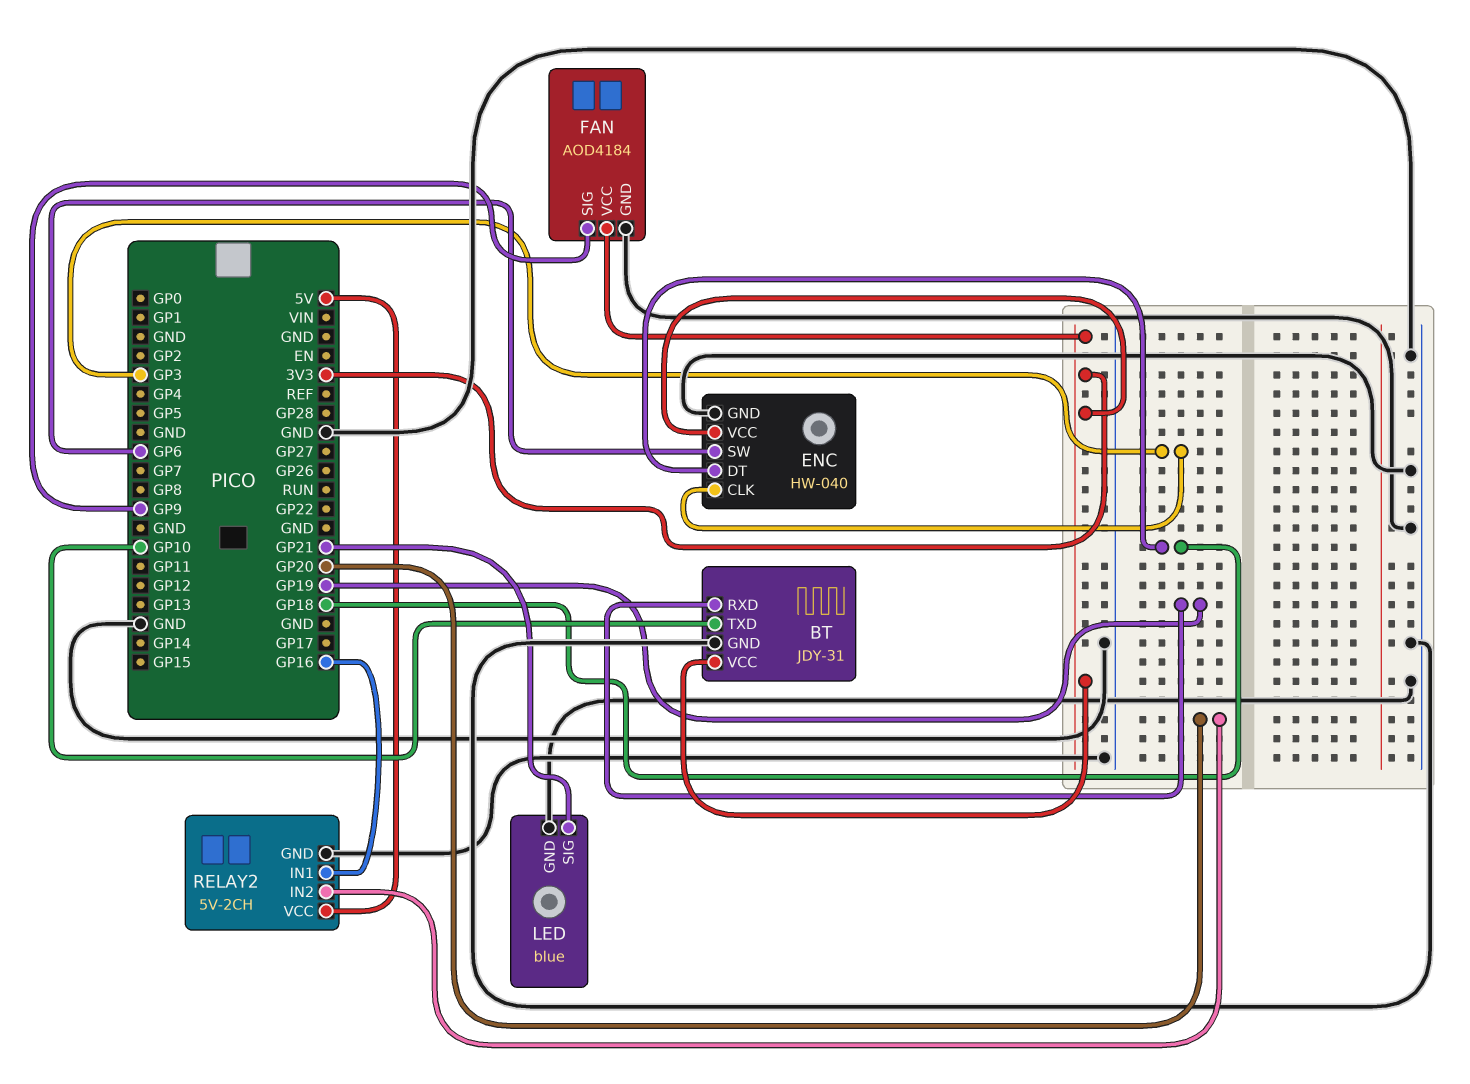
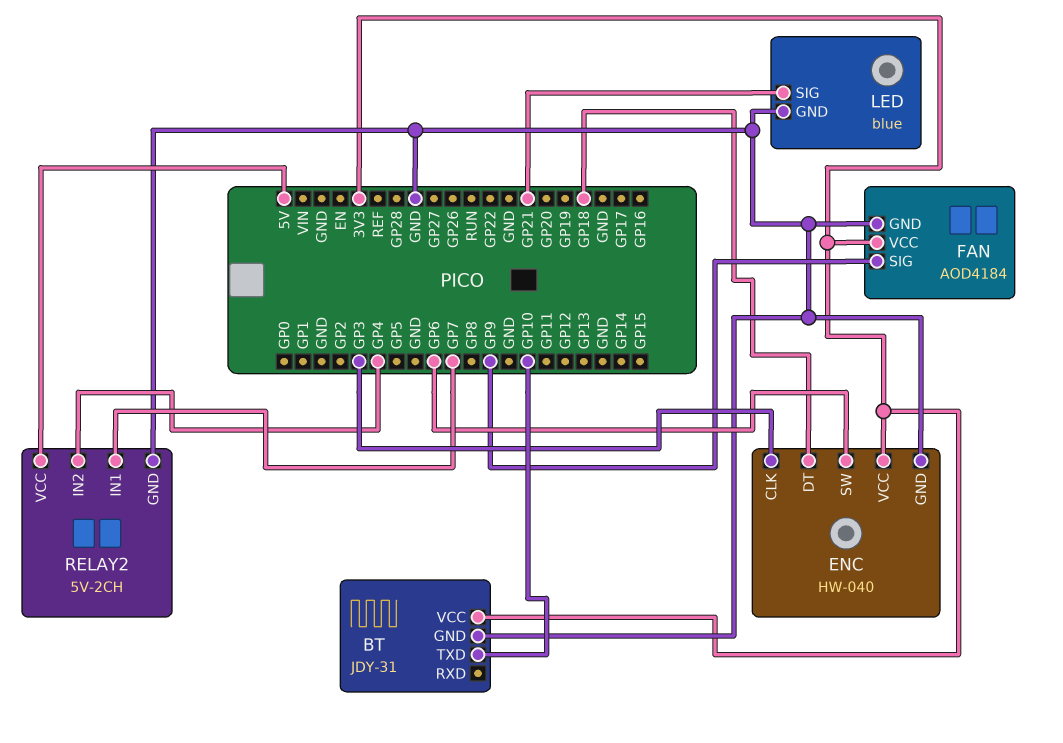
BT pin RXD: GP19 -> none
RELAY2 pin IN1: GP16 -> GP7
RELAY2 pin IN2: GP20 -> GP4

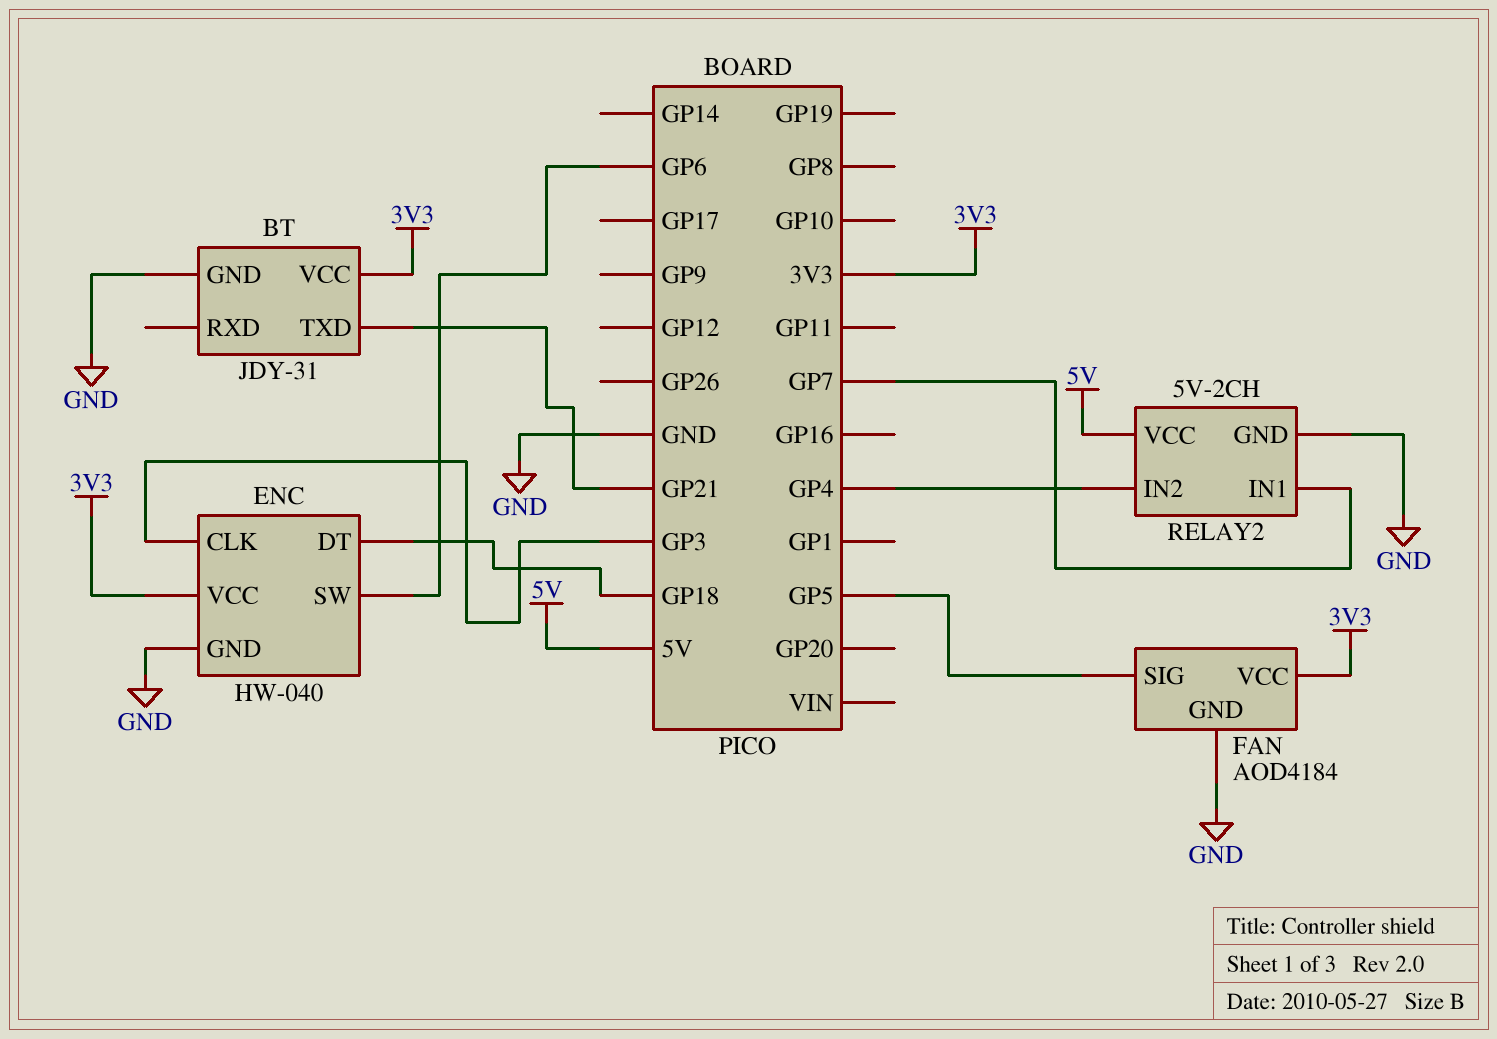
BT pin TXD: GP10 -> GP21
FAN pin SIG: GP9 -> GP5
LED: blue -> none
LED pin GND: GND -> none
LED pin SIG: GP21 -> none

